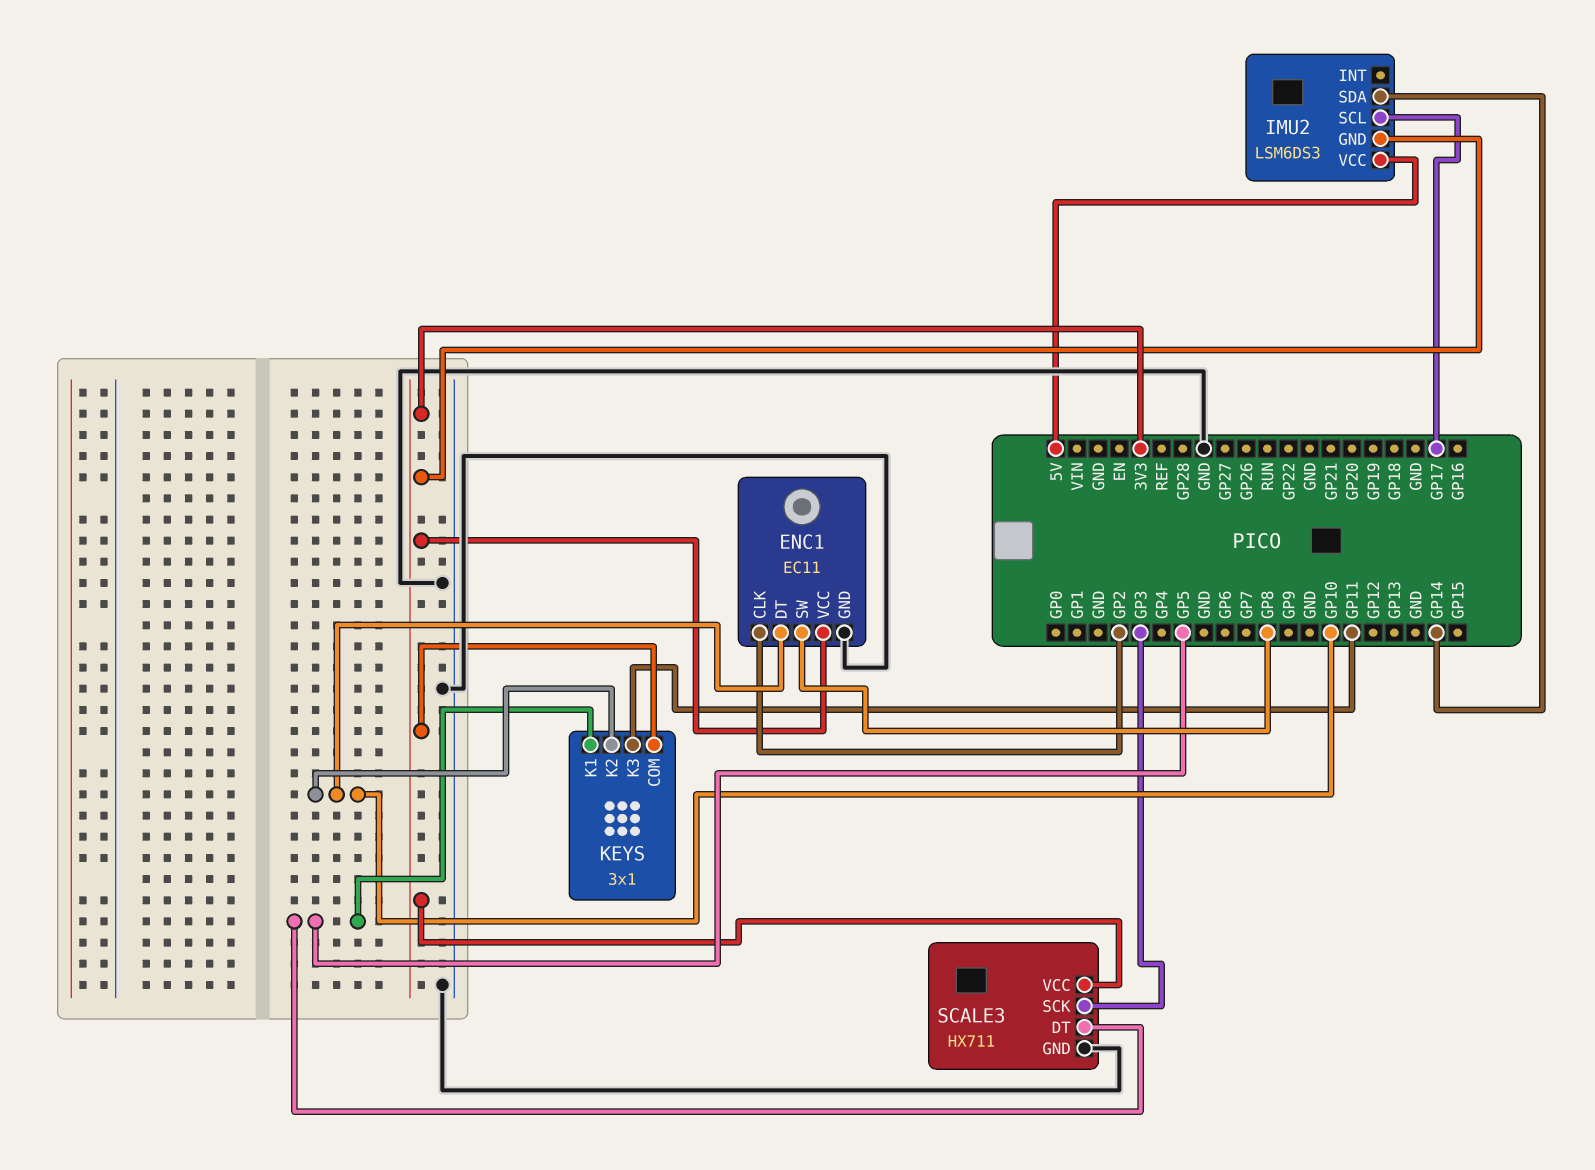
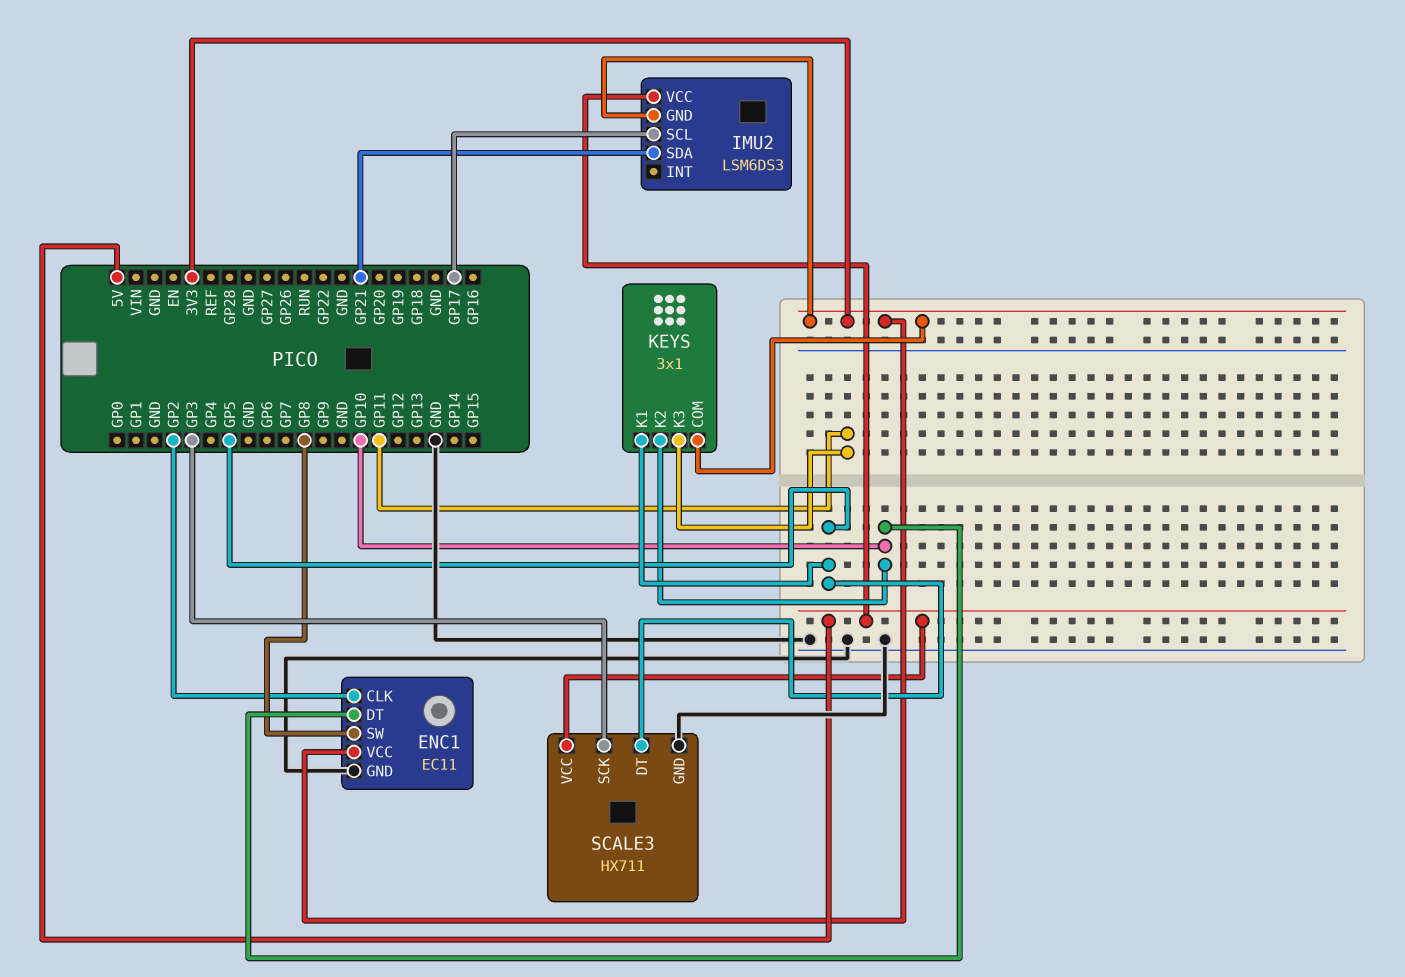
IMU2 pin SDA: GP14 -> GP21
SCALE3 pin VCC: 3V3 -> 5V

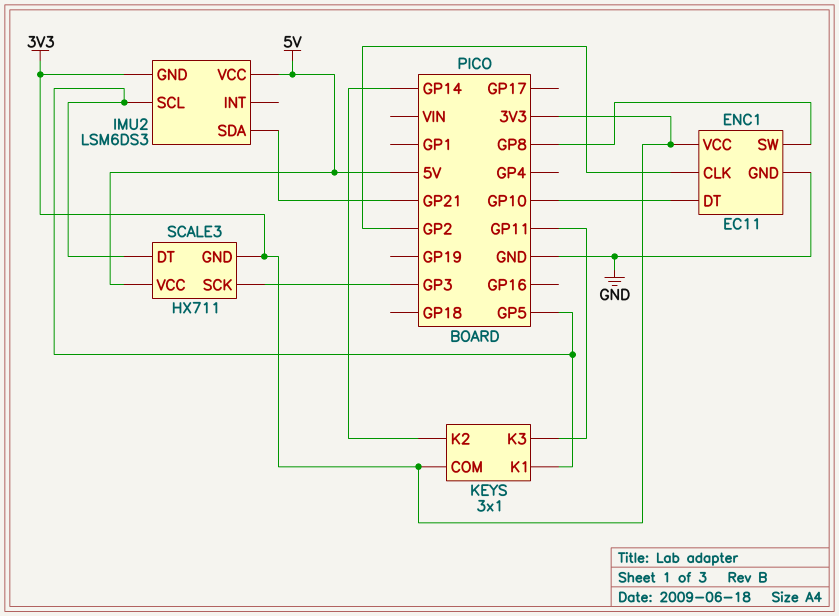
IMU2 pin SCL: GP17 -> GP5
KEYS pin K2: GP10 -> GP14
SCALE3 pin GND: GND -> 3V3

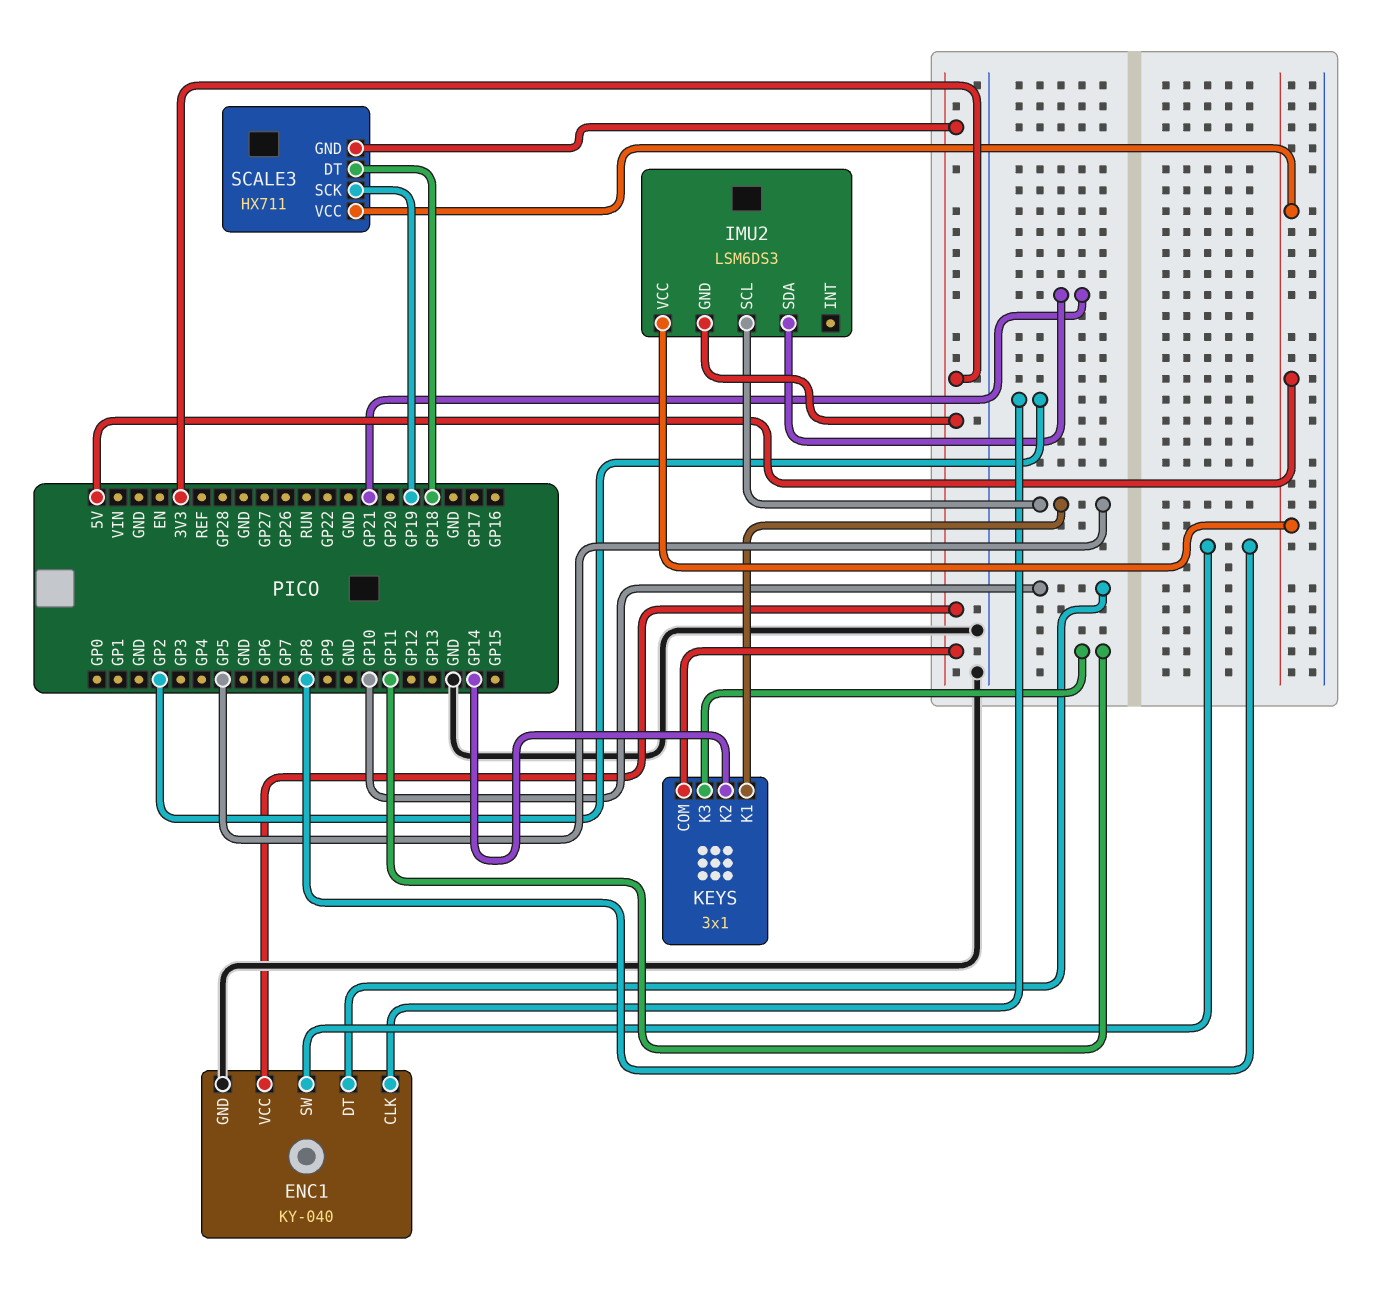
ENC1: EC11 -> KY-040
SCALE3 pin DT: GP5 -> GP18
SCALE3 pin SCK: GP3 -> GP19

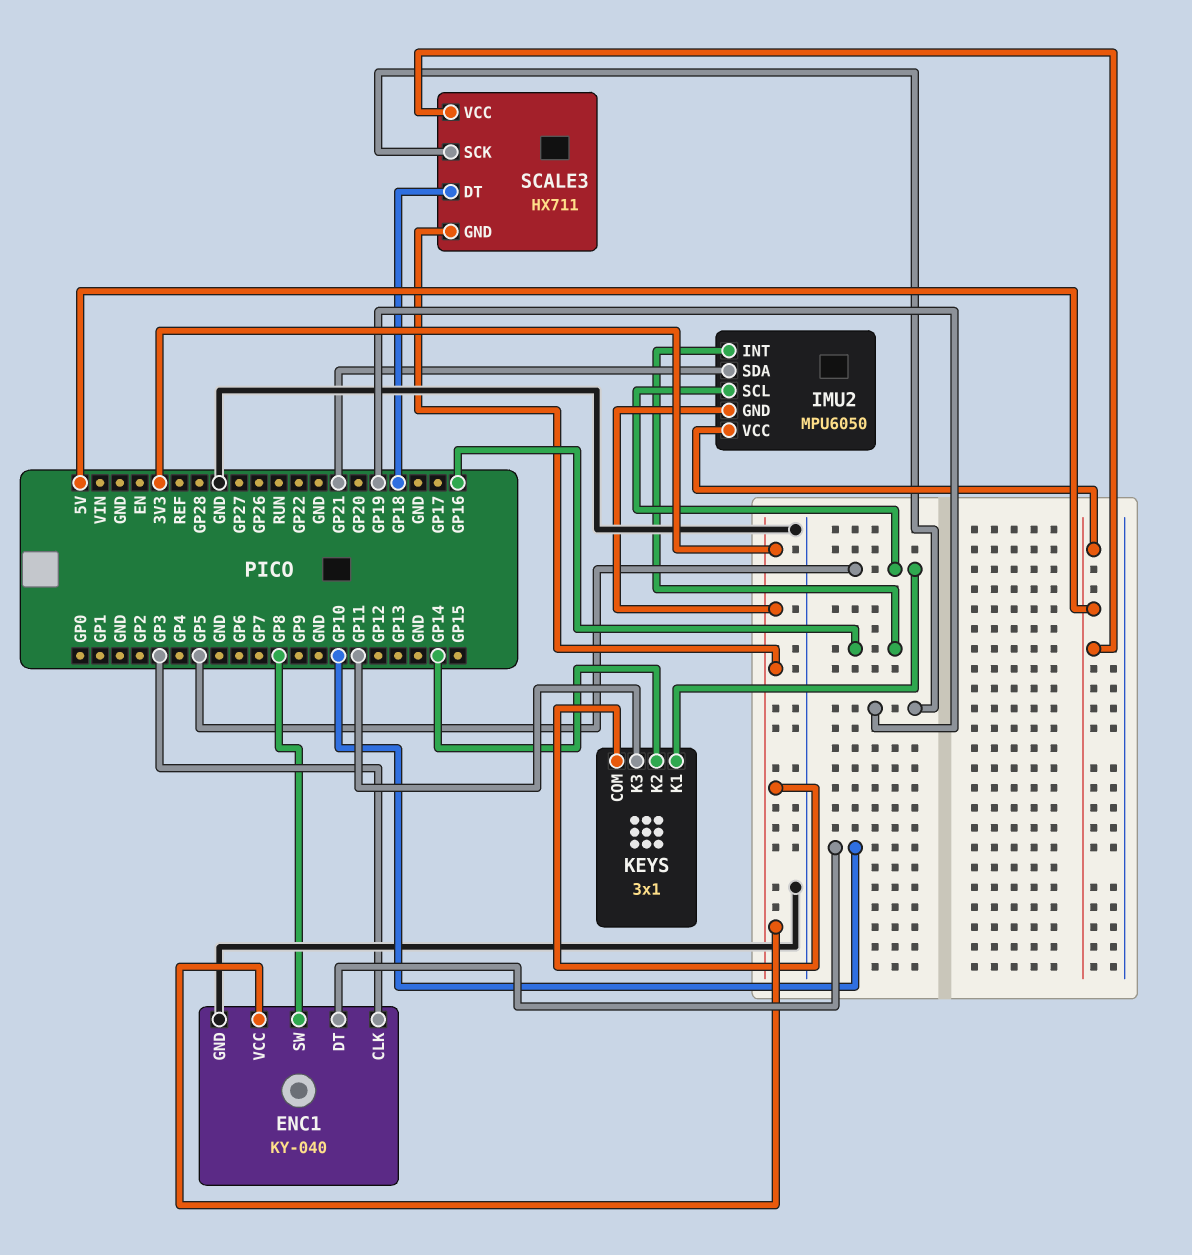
ENC1 pin CLK: GP2 -> GP3
IMU2: LSM6DS3 -> MPU6050
IMU2 pin INT: none -> GP16

